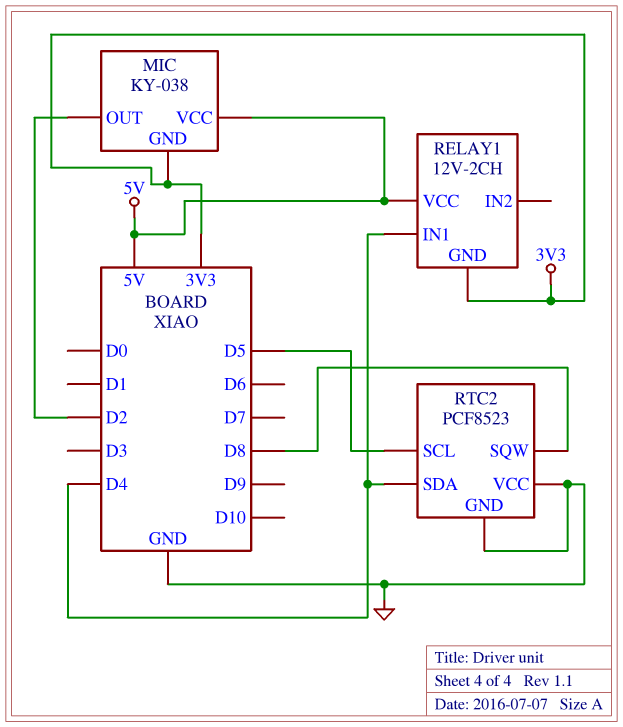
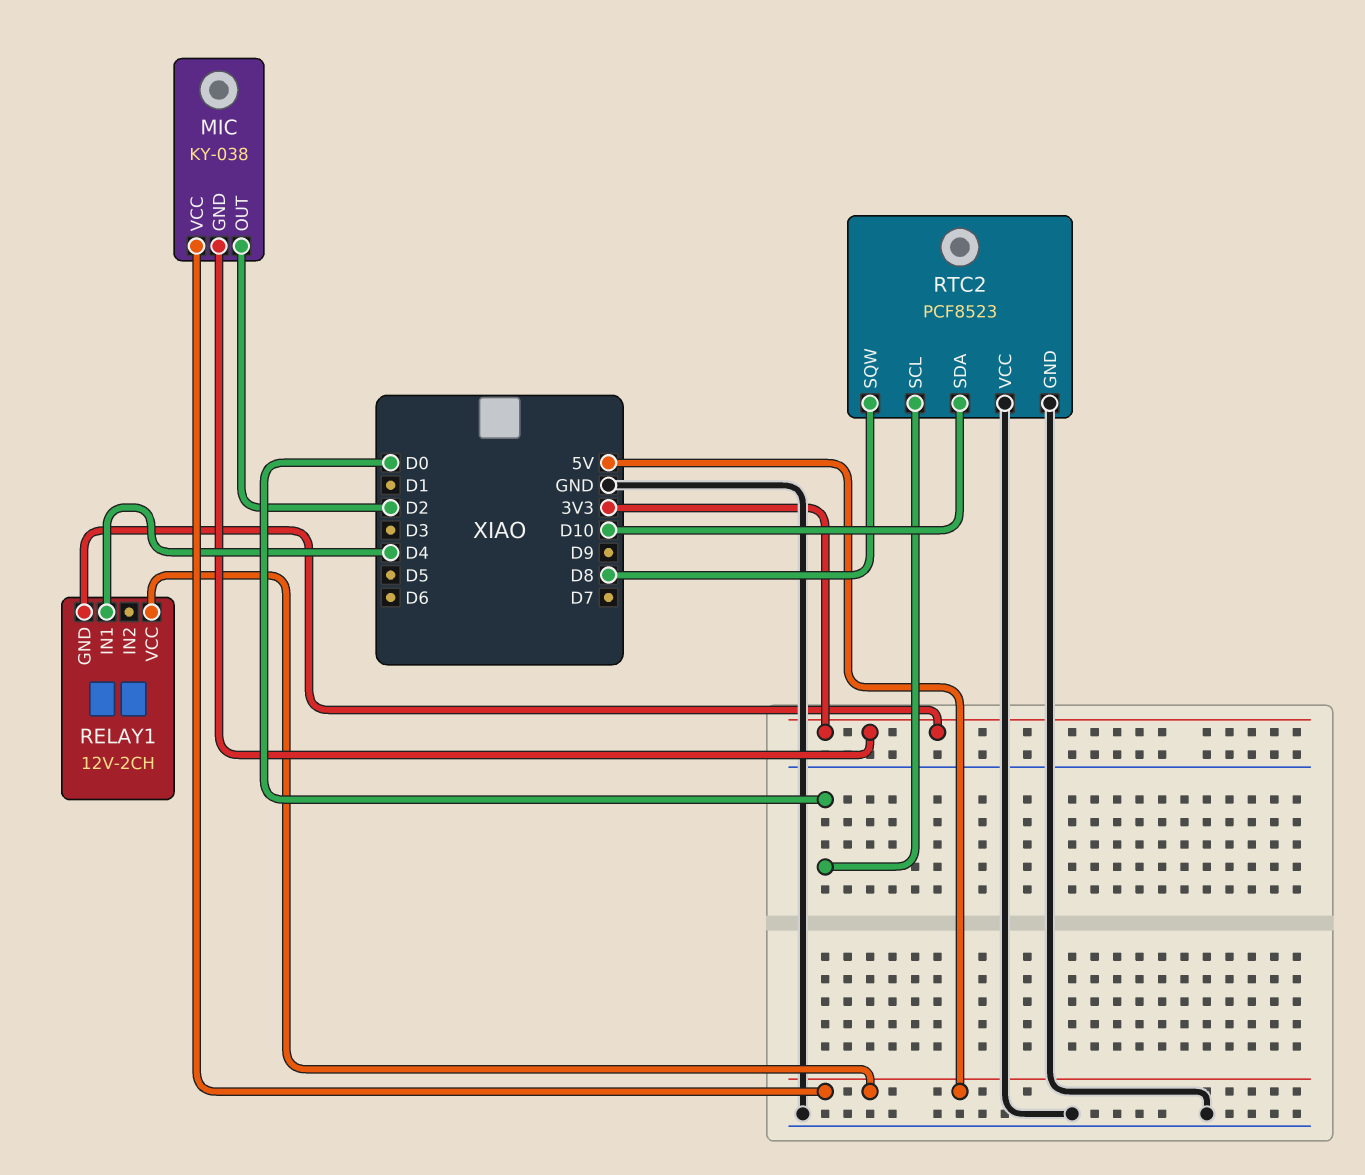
RTC2 pin SCL: D5 -> D0
RTC2 pin SDA: D4 -> D10

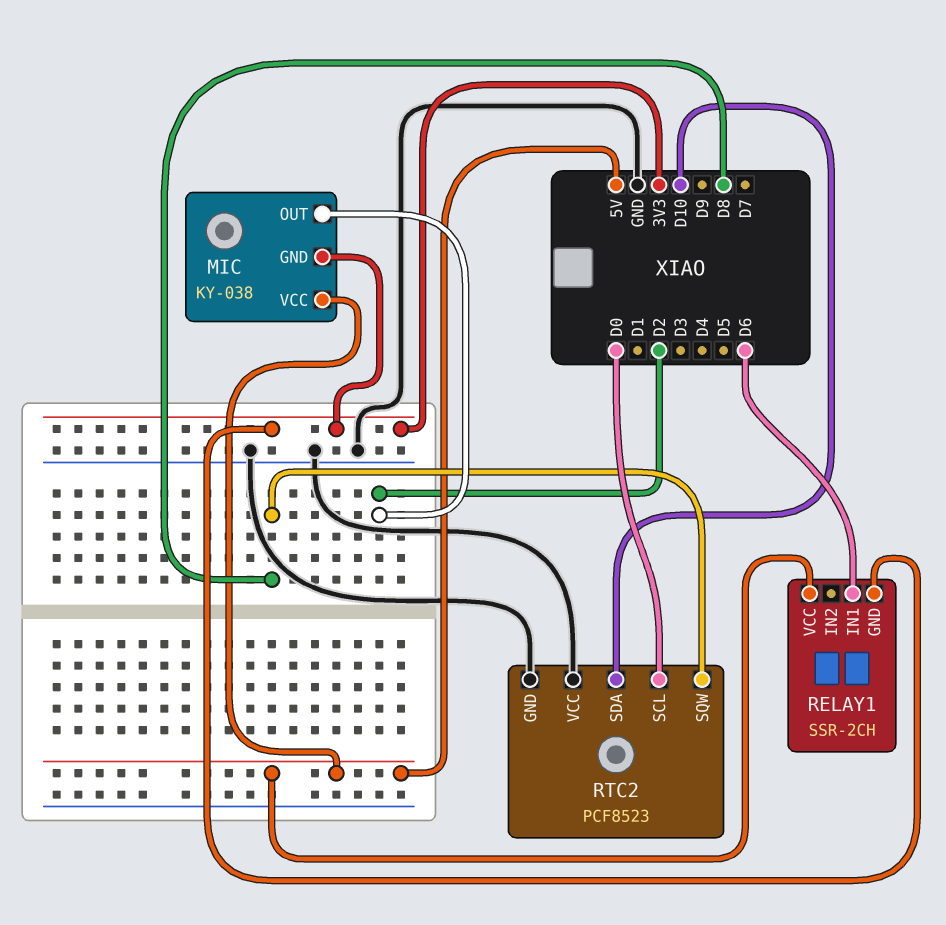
RELAY1: 12V-2CH -> SSR-2CH
RELAY1 pin IN1: D4 -> D6

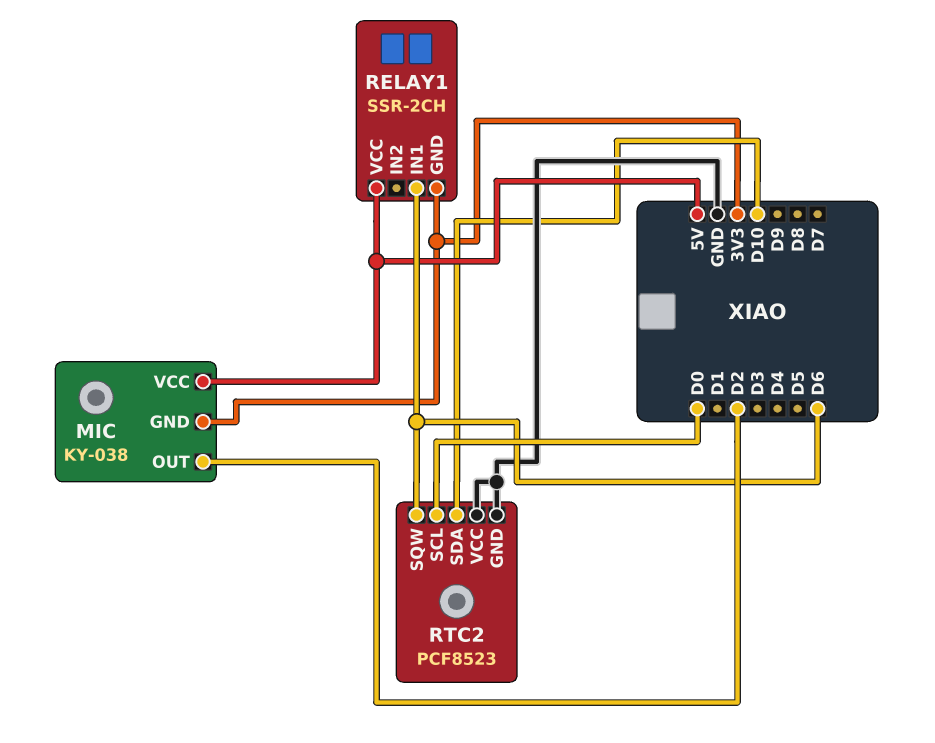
RTC2 pin SQW: D8 -> D6

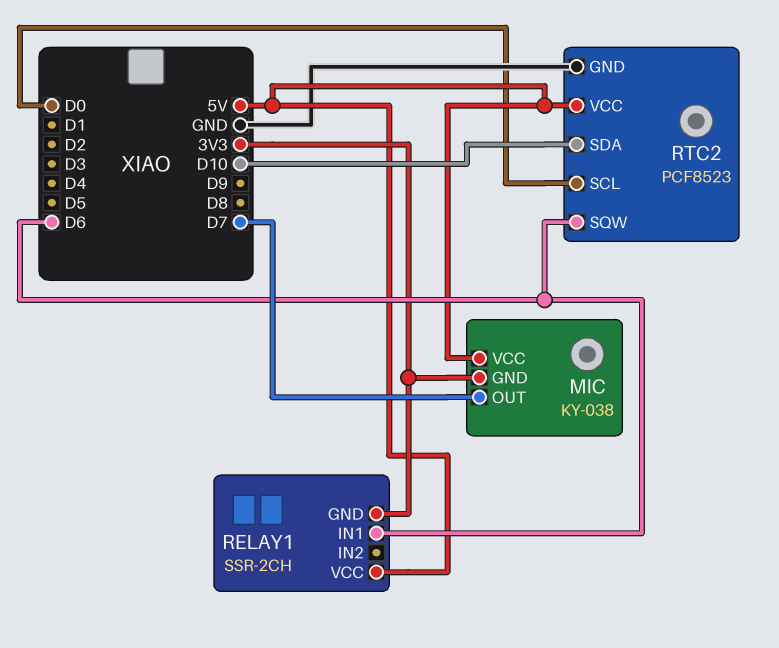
MIC pin OUT: D2 -> D7
RTC2 pin VCC: GND -> 5V

